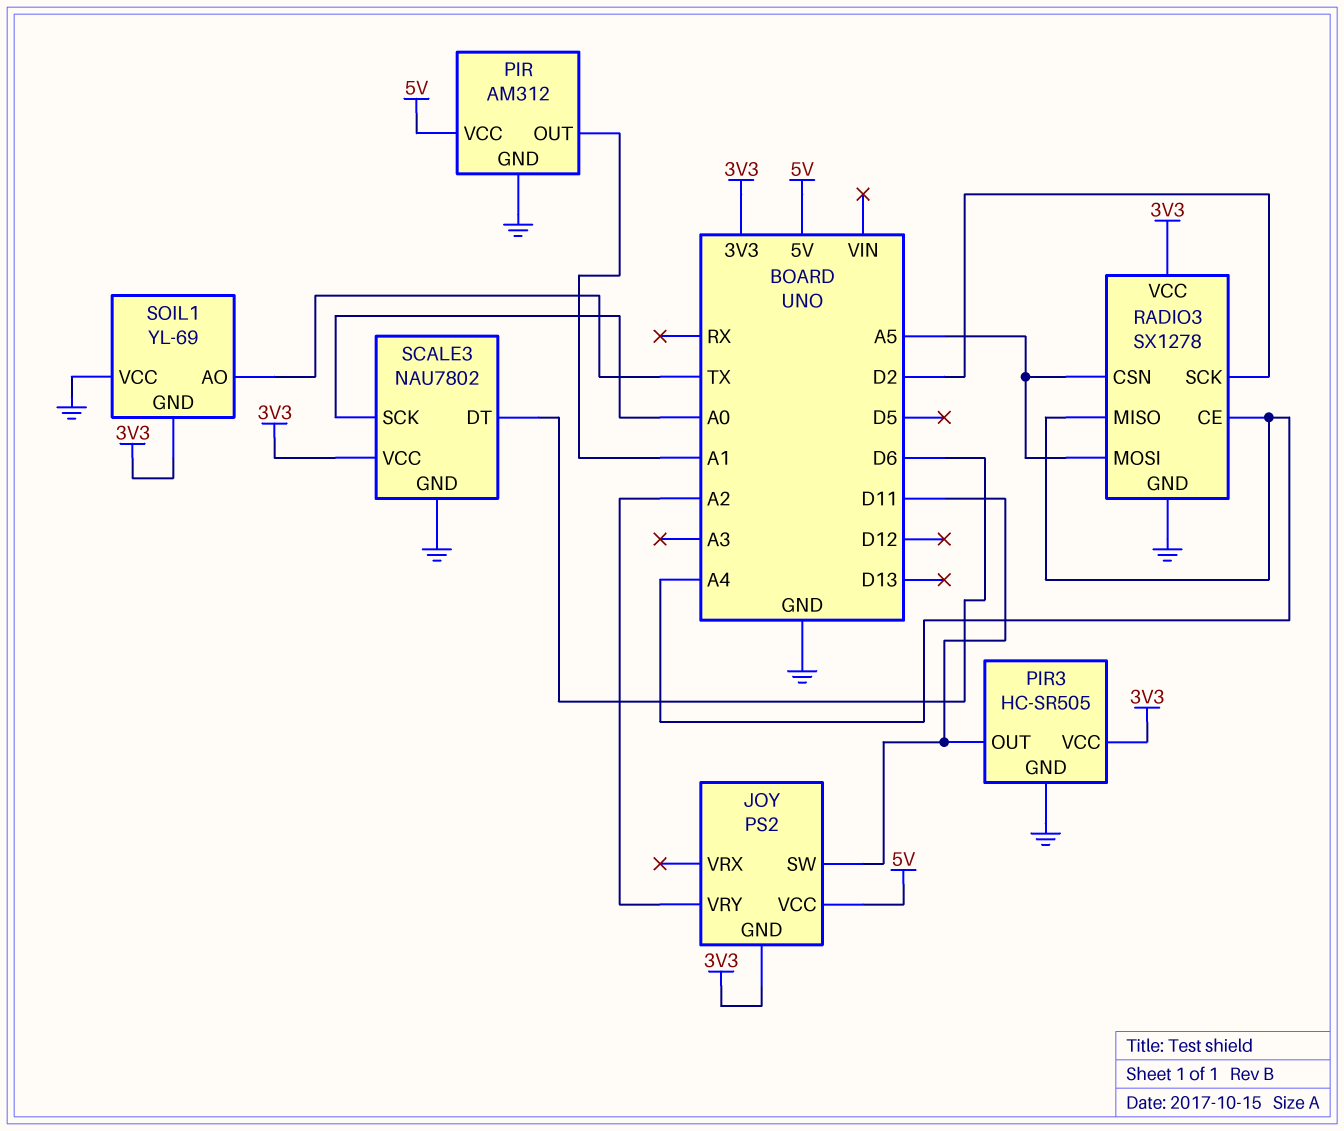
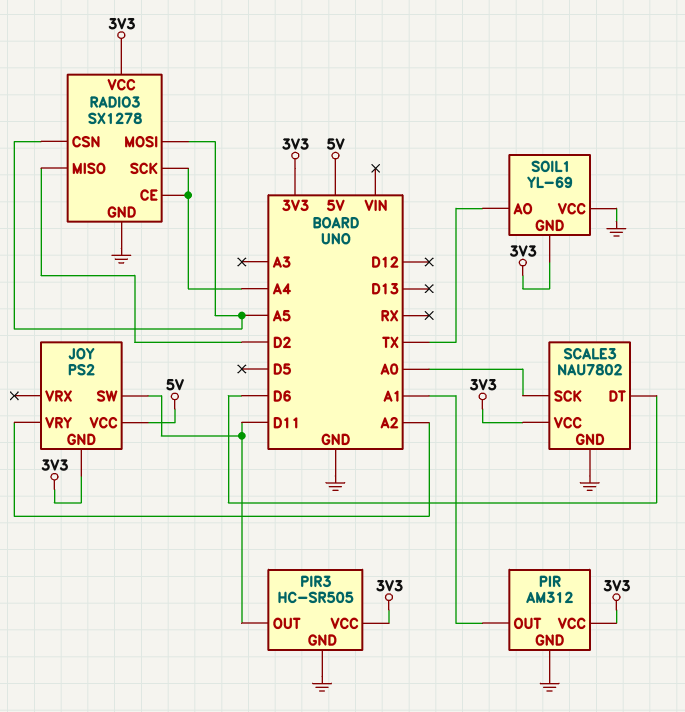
PIR pin VCC: 5V -> 3V3
RADIO3 pin MISO: A4 -> D2
RADIO3 pin SCK: D2 -> A4

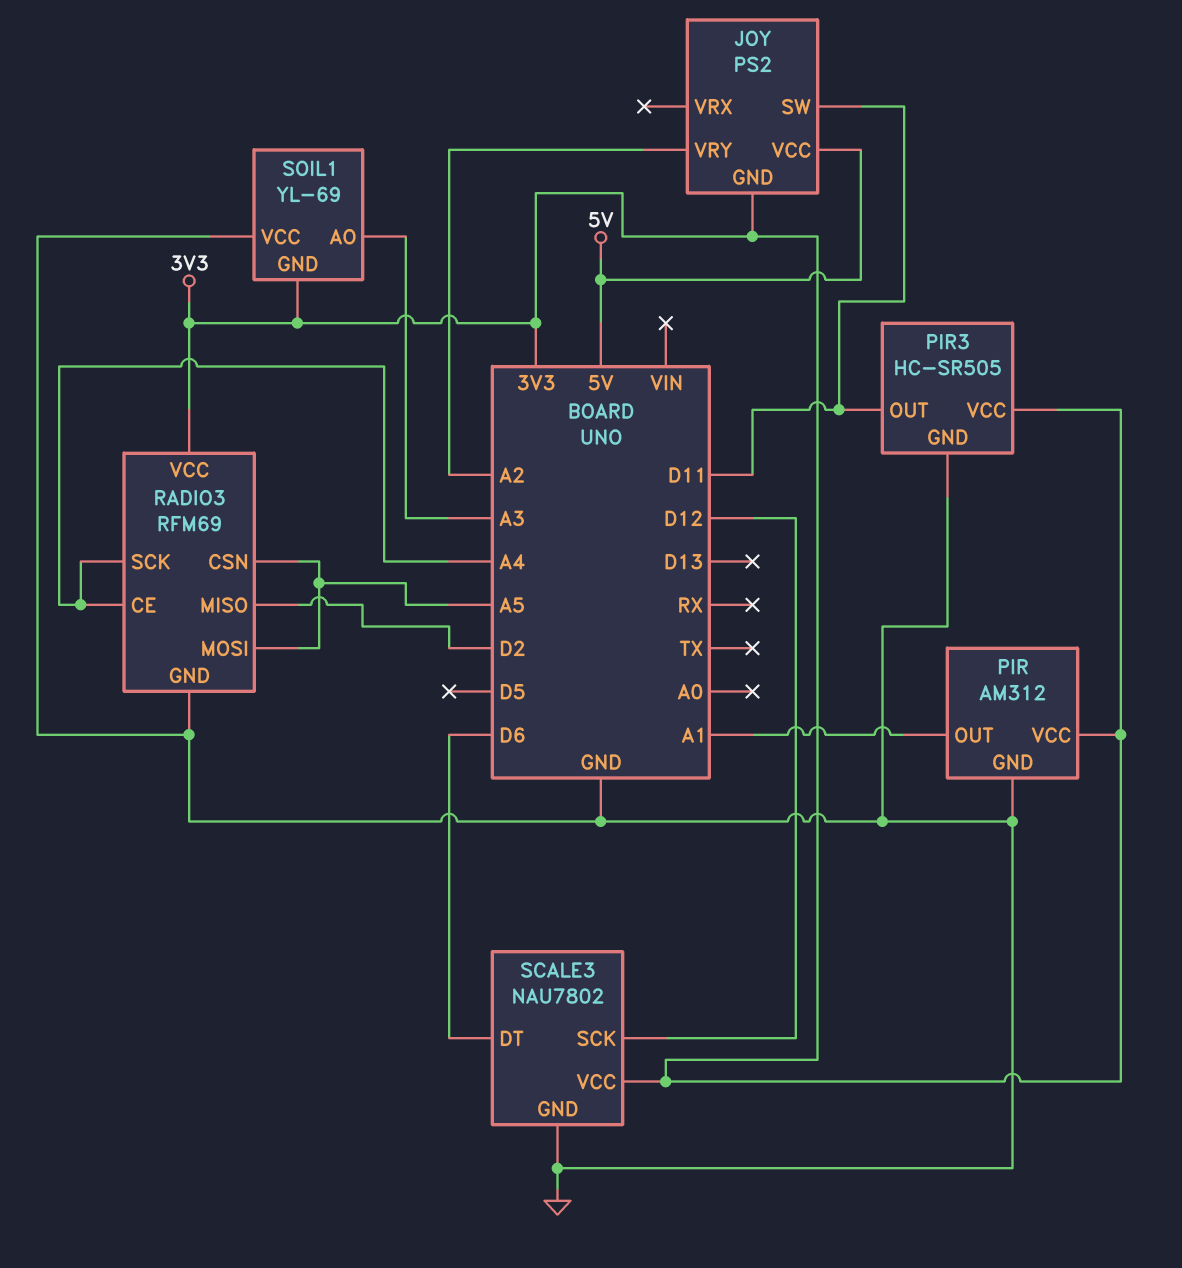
RADIO3: SX1278 -> RFM69
SCALE3 pin SCK: A0 -> D12
SOIL1 pin AO: TX -> A3

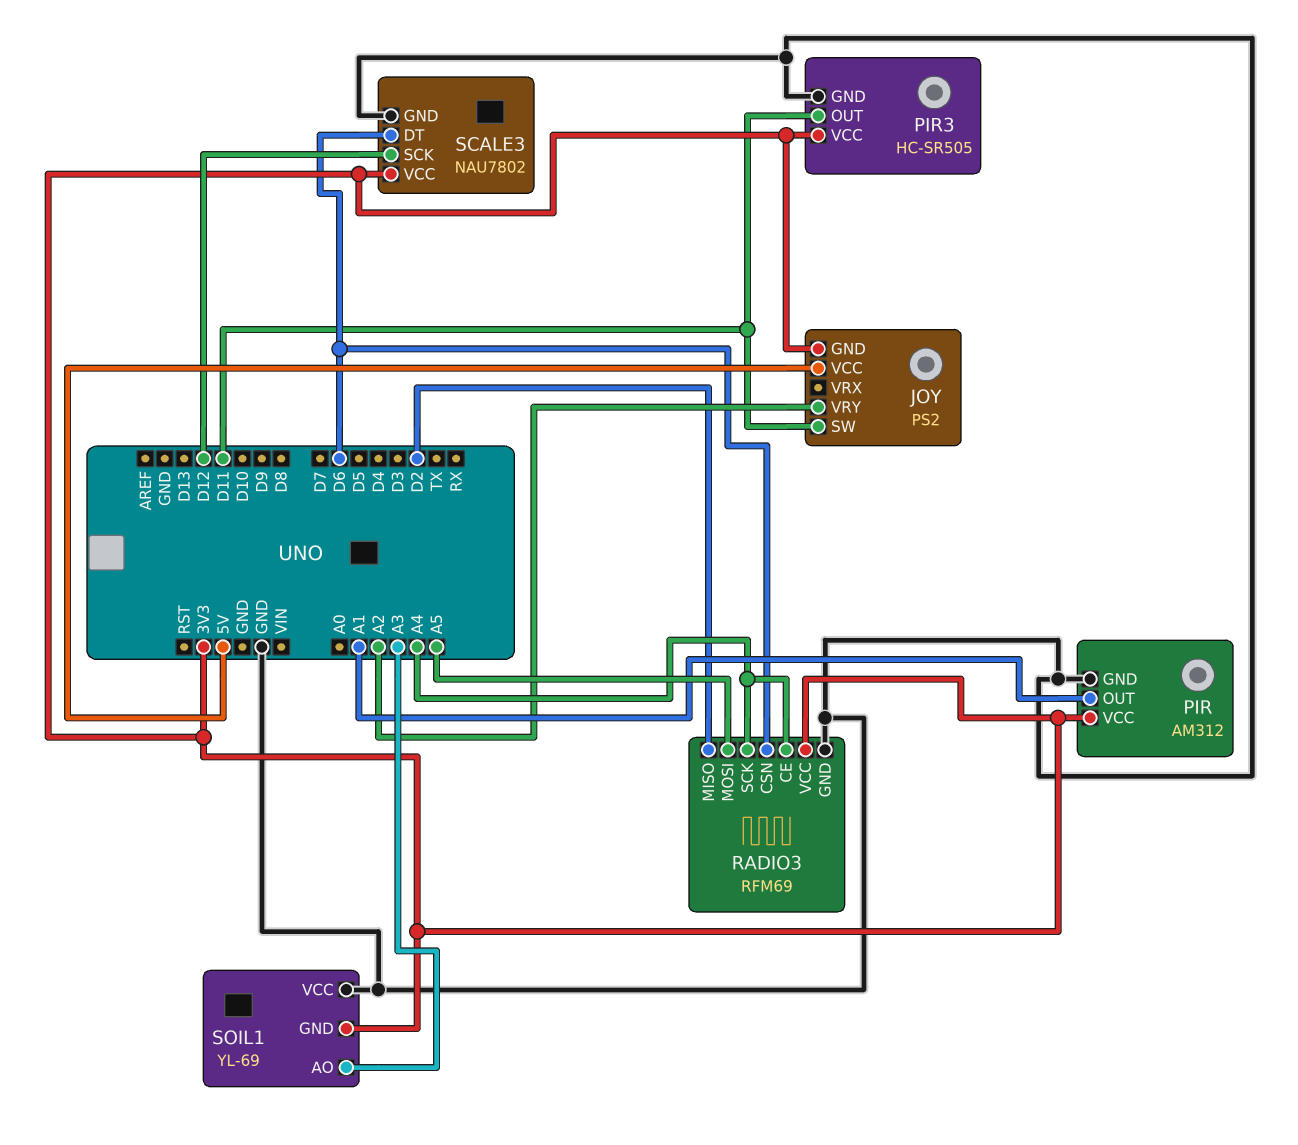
RADIO3 pin CSN: A5 -> D6

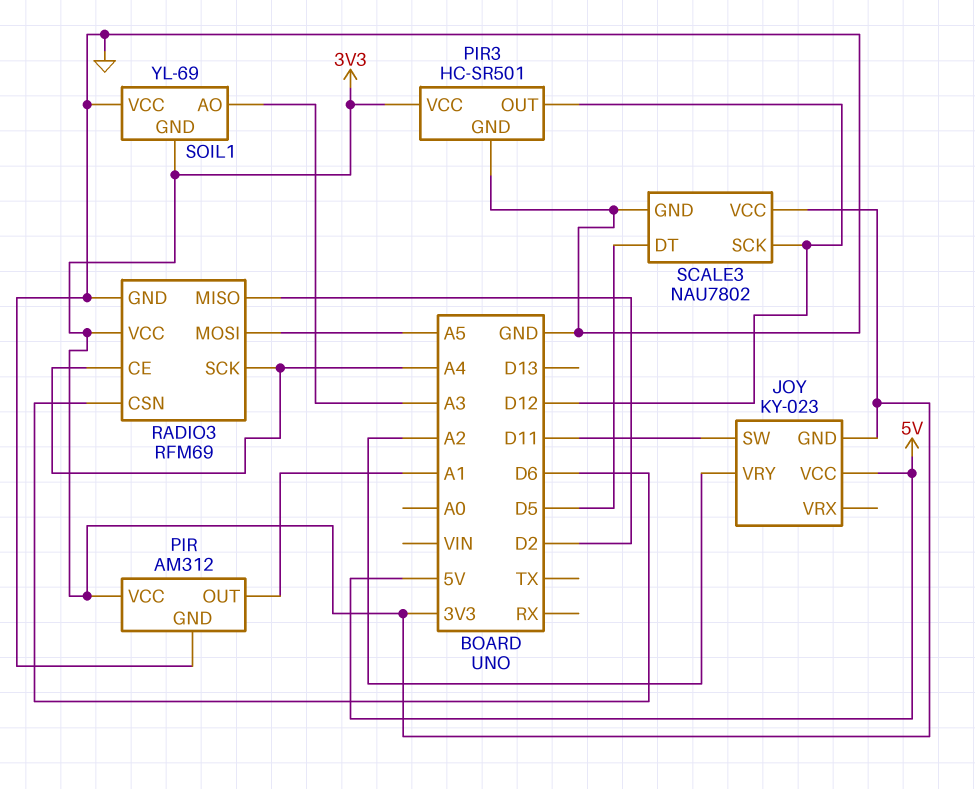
JOY: PS2 -> KY-023
PIR3: HC-SR505 -> HC-SR501
PIR3 pin OUT: D11 -> D12
SCALE3 pin DT: D6 -> D5

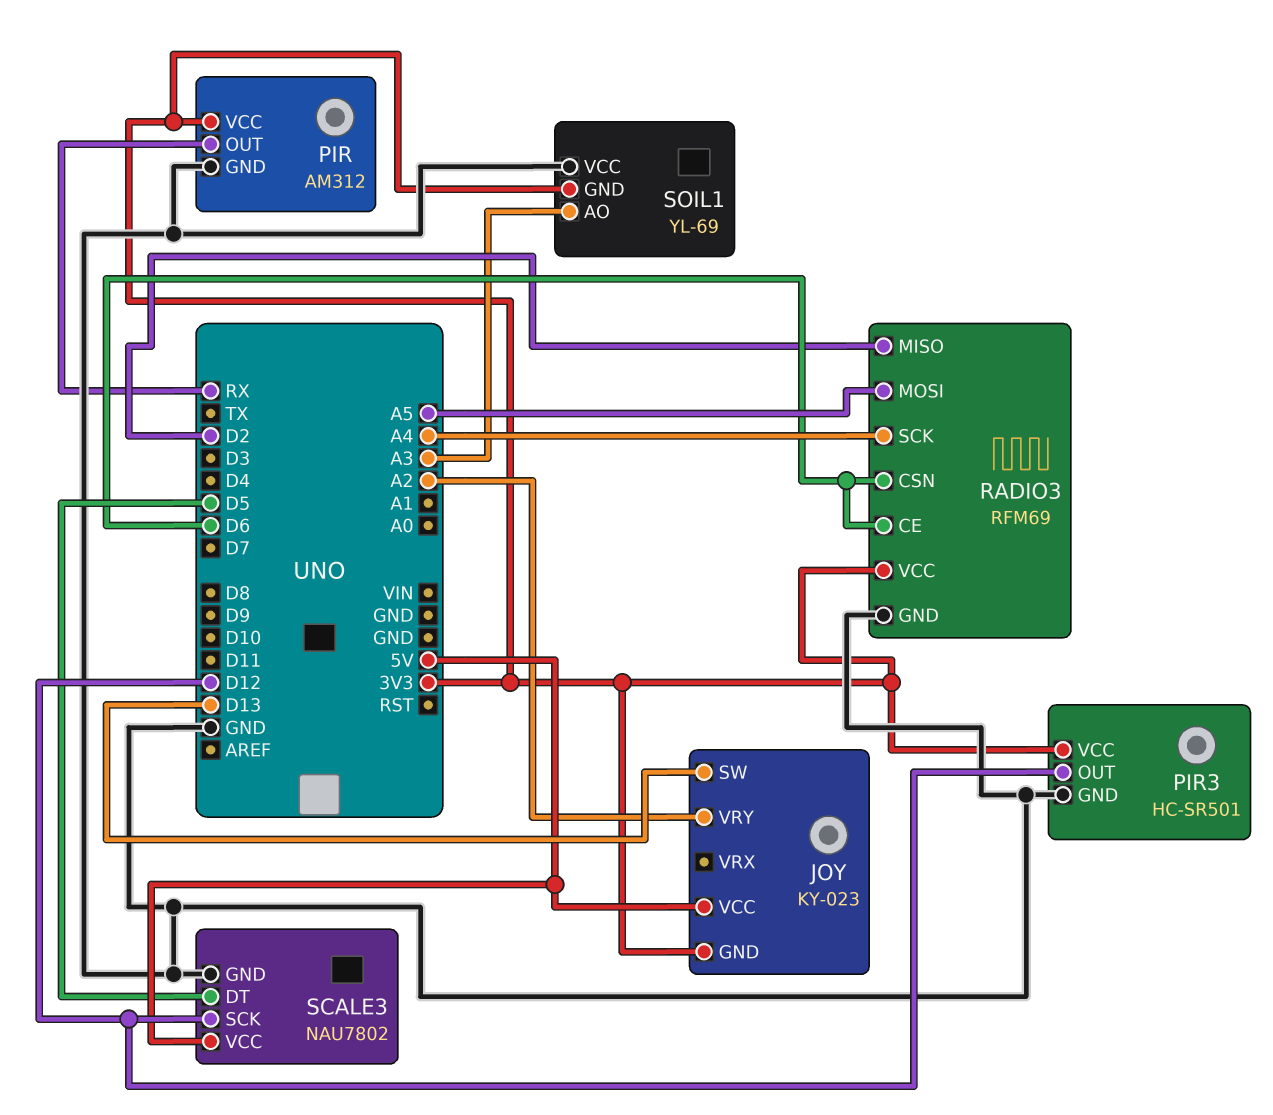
JOY pin SW: D11 -> D13
PIR pin OUT: A1 -> RX
RADIO3 pin CE: A4 -> D6
SCALE3 pin VCC: 3V3 -> 5V

